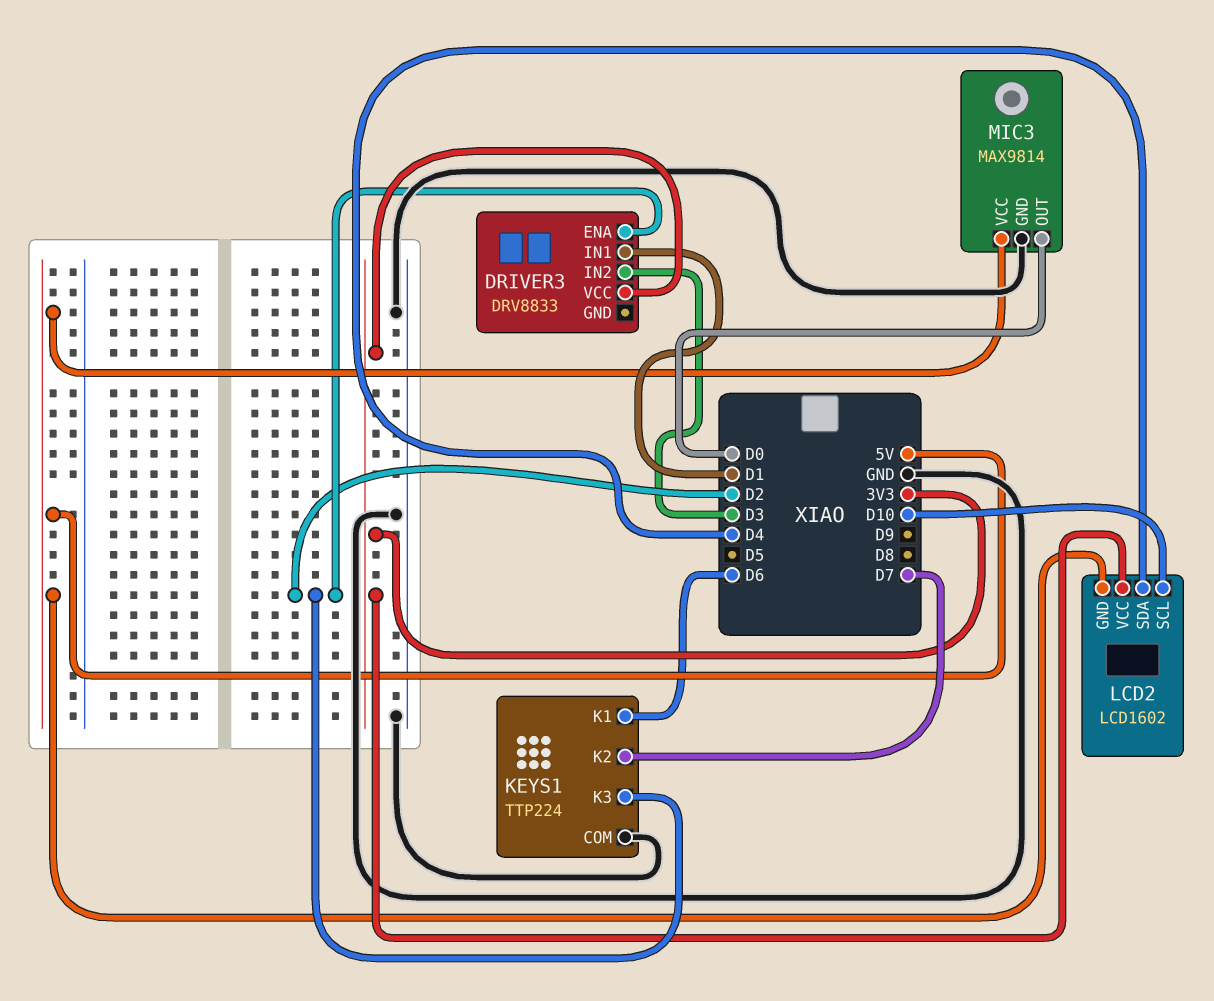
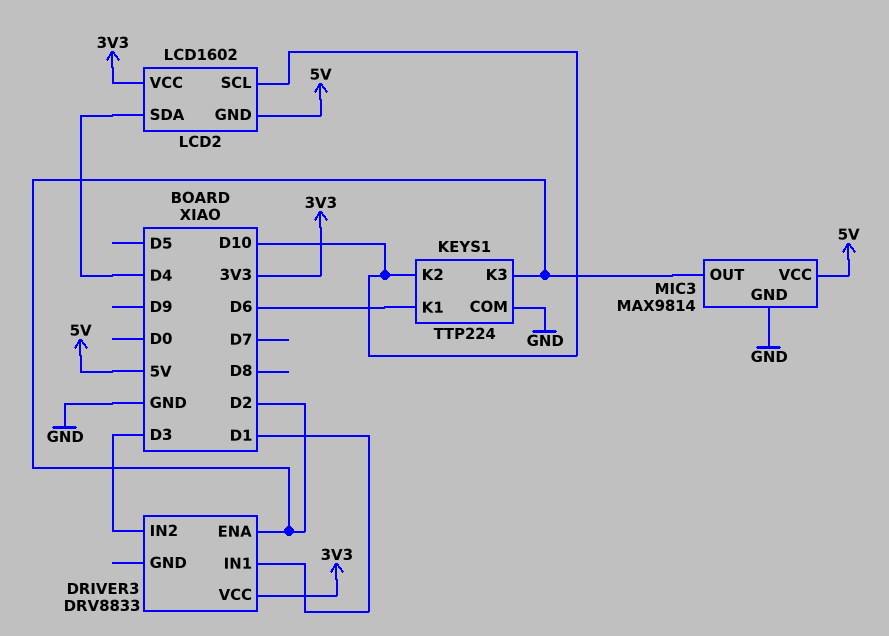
KEYS1 pin K2: D7 -> D10
MIC3 pin OUT: D0 -> D2

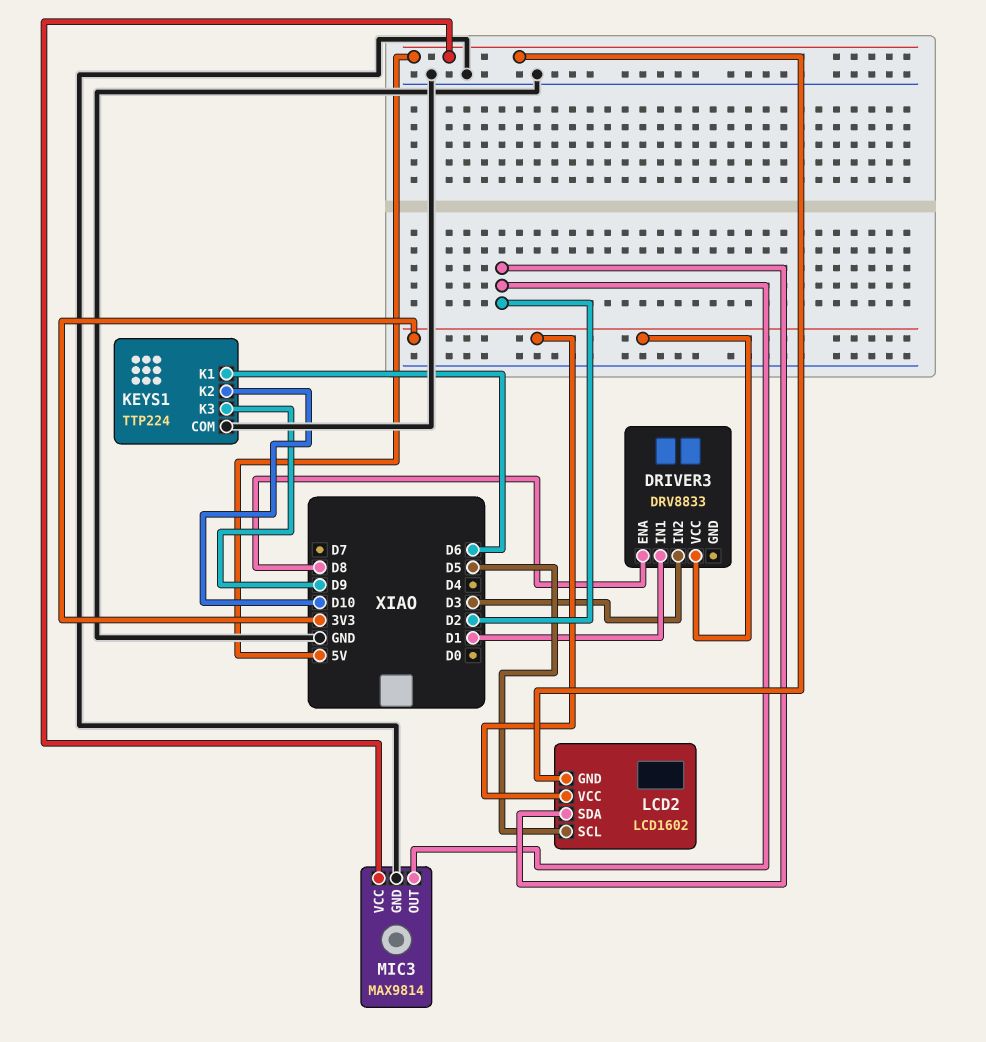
DRIVER3 pin ENA: D2 -> D8
KEYS1 pin K3: D2 -> D9
LCD2 pin SCL: D10 -> D5
LCD2 pin SDA: D4 -> D2

